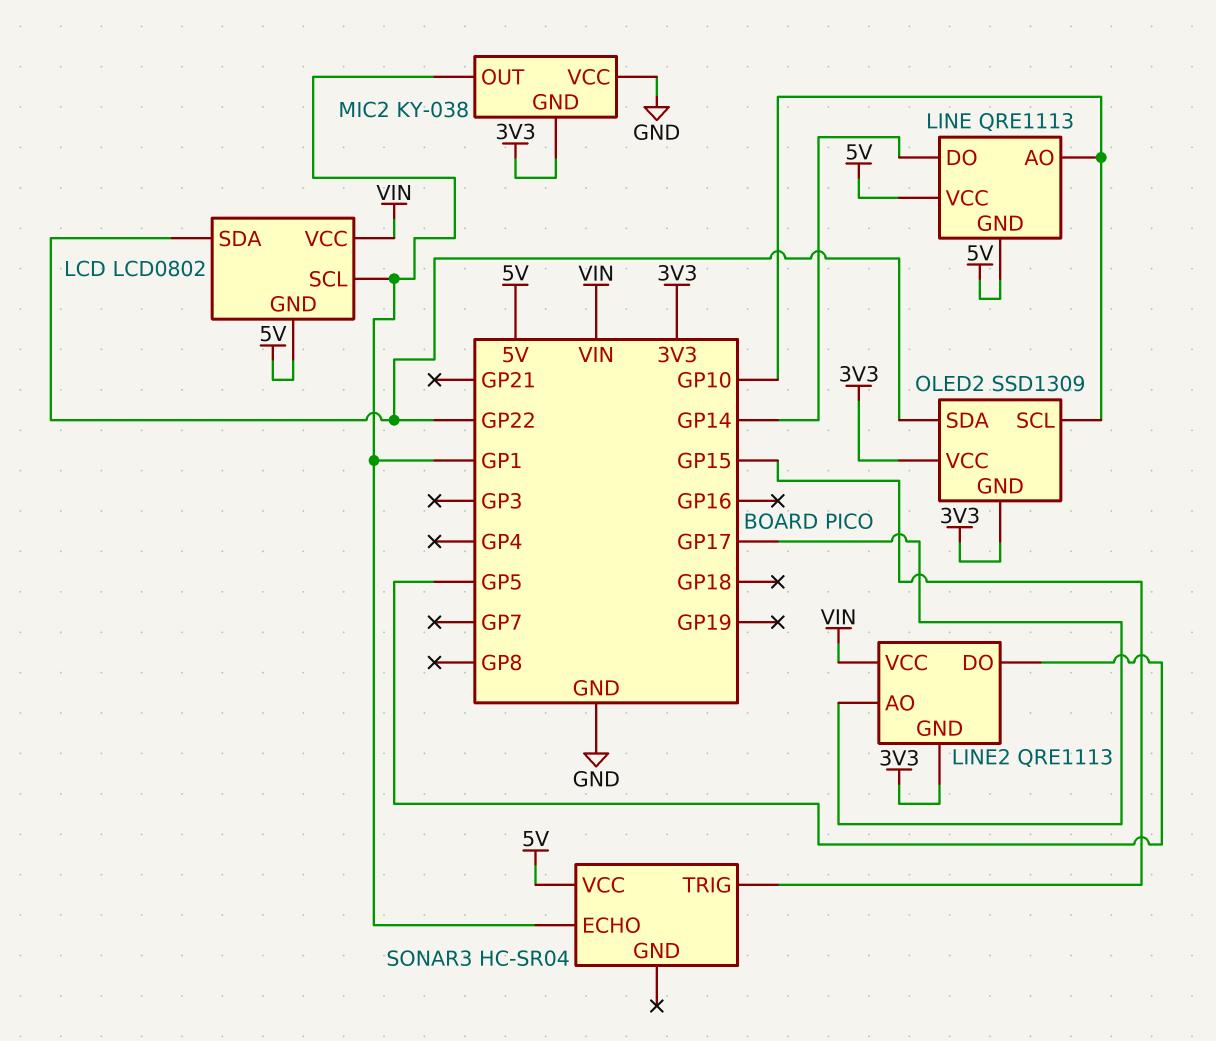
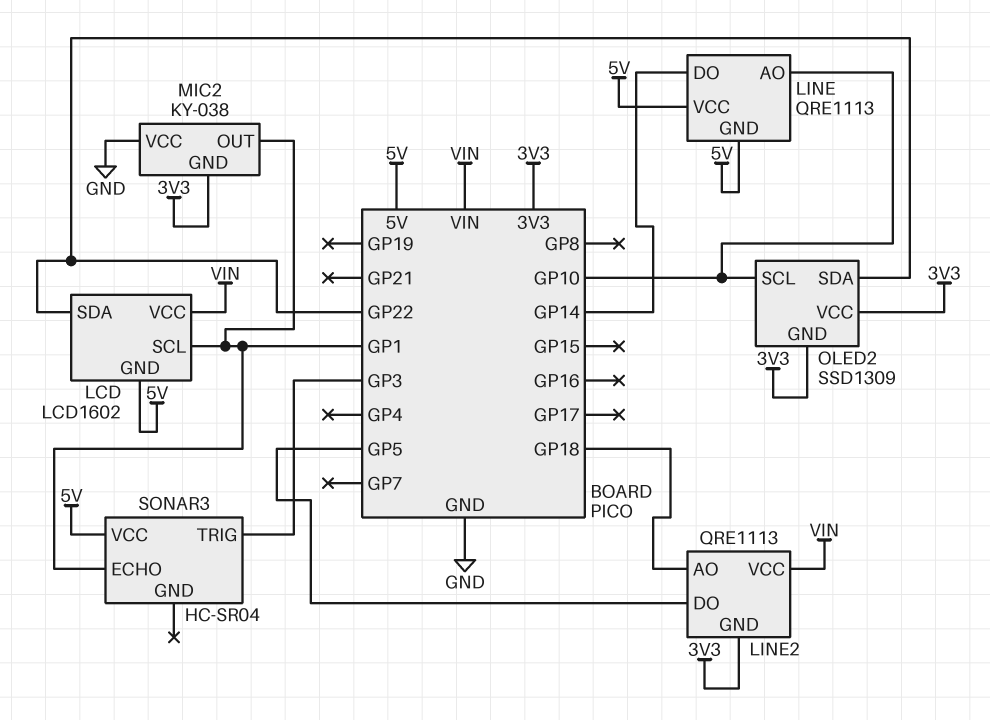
LCD: LCD0802 -> LCD1602
LINE2 pin AO: GP17 -> GP18
SONAR3 pin TRIG: GP15 -> GP3

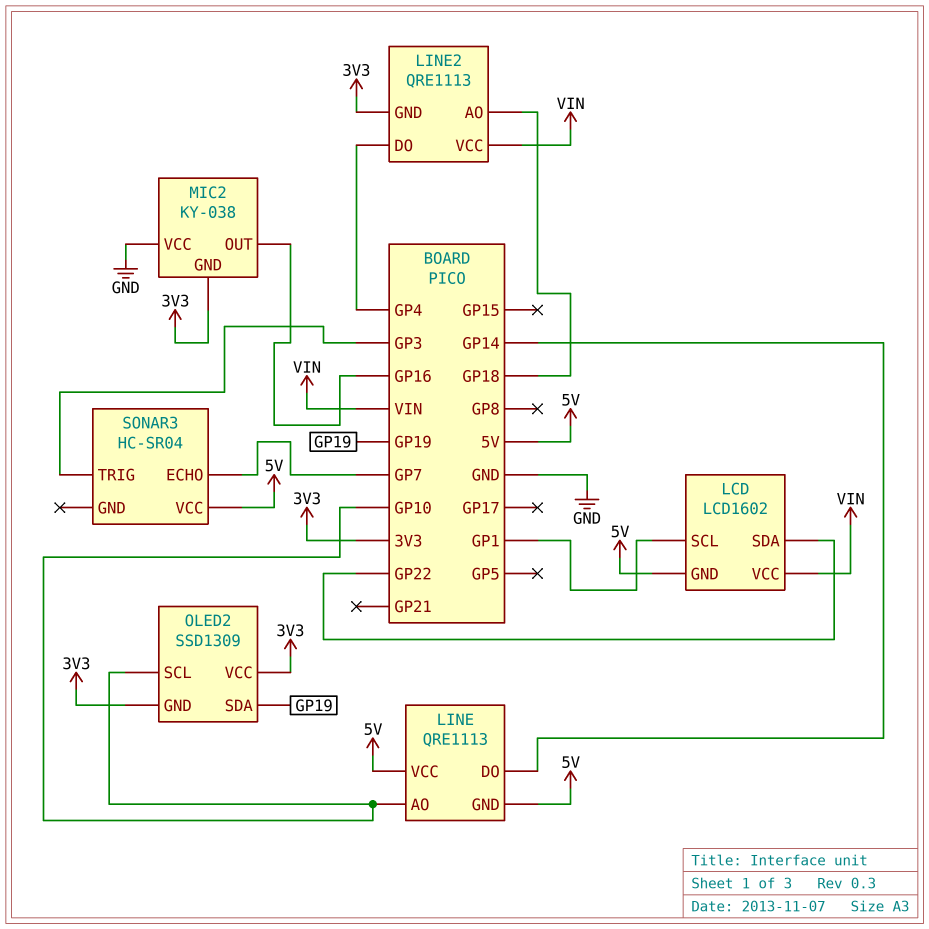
LINE2 pin DO: GP5 -> GP4
MIC2 pin OUT: GP1 -> GP16
OLED2 pin SDA: GP22 -> GP19
SONAR3 pin ECHO: GP1 -> GP7

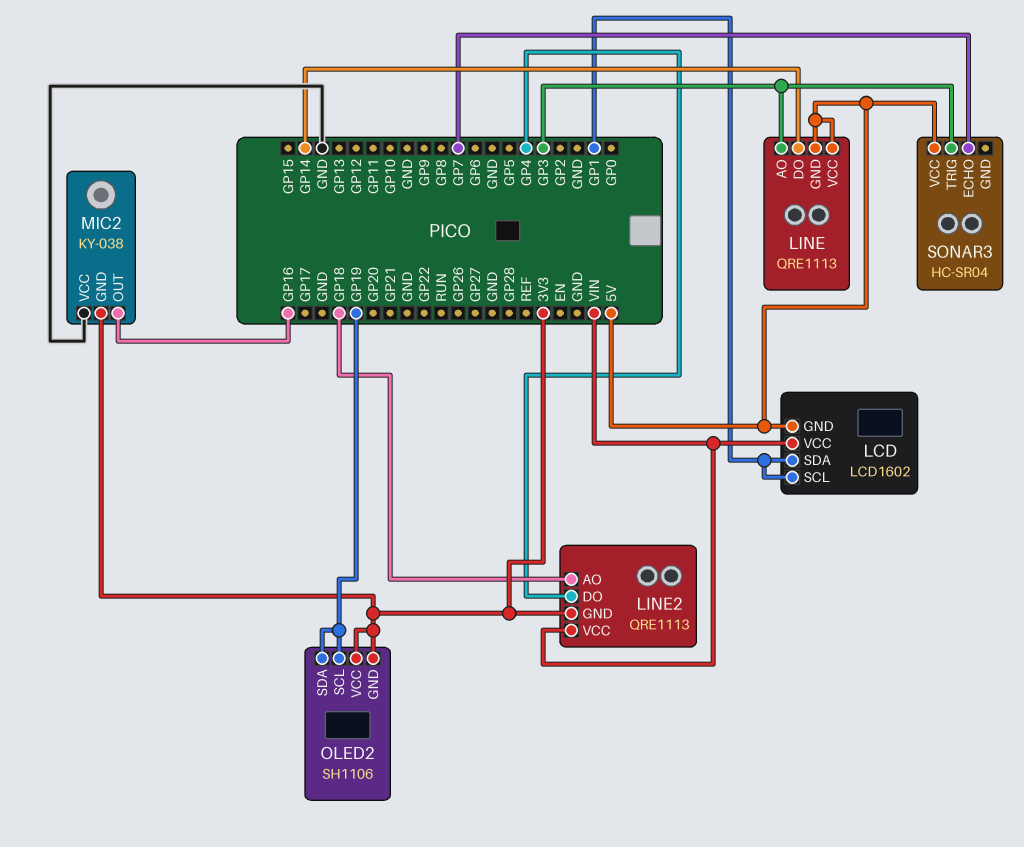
LCD pin SDA: GP22 -> GP1
LINE pin AO: GP10 -> GP3
OLED2: SSD1309 -> SH1106
OLED2 pin SCL: GP10 -> GP19

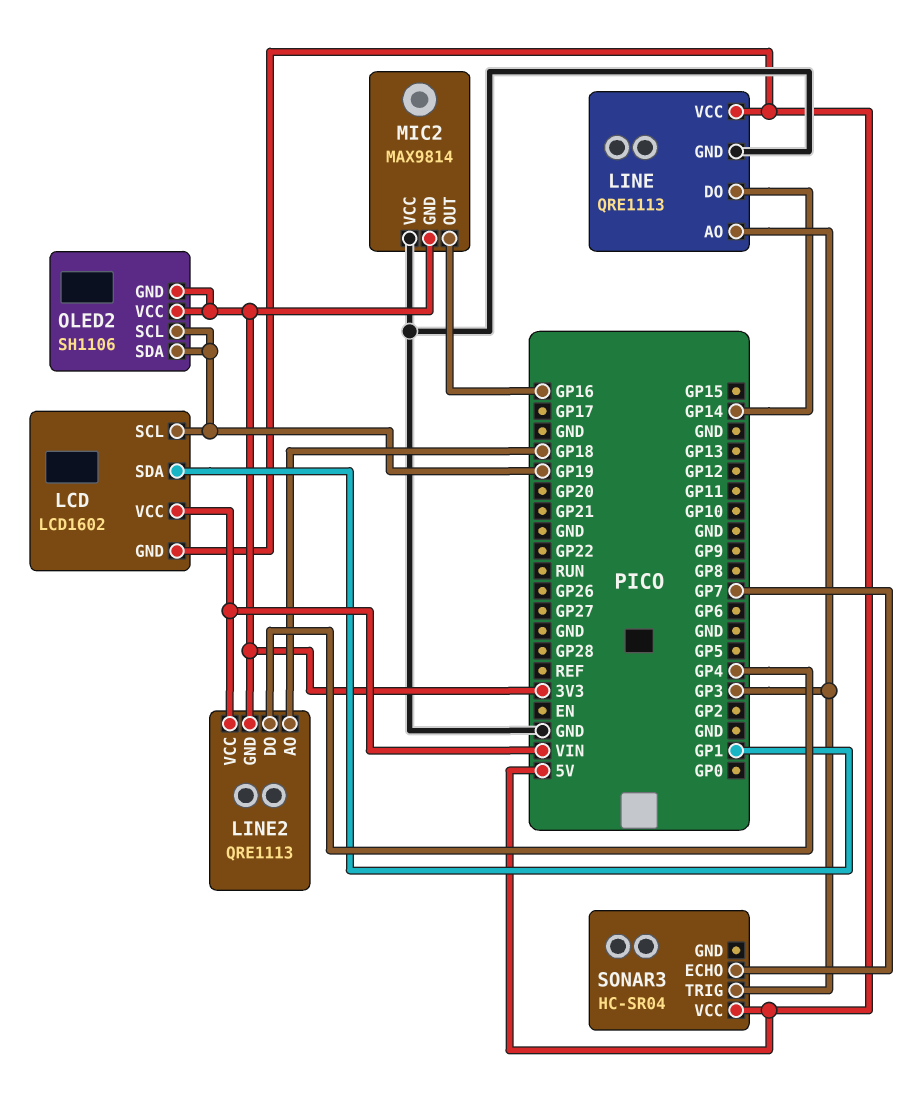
LCD pin SCL: GP1 -> GP19
LINE pin GND: 5V -> GND
MIC2: KY-038 -> MAX9814

